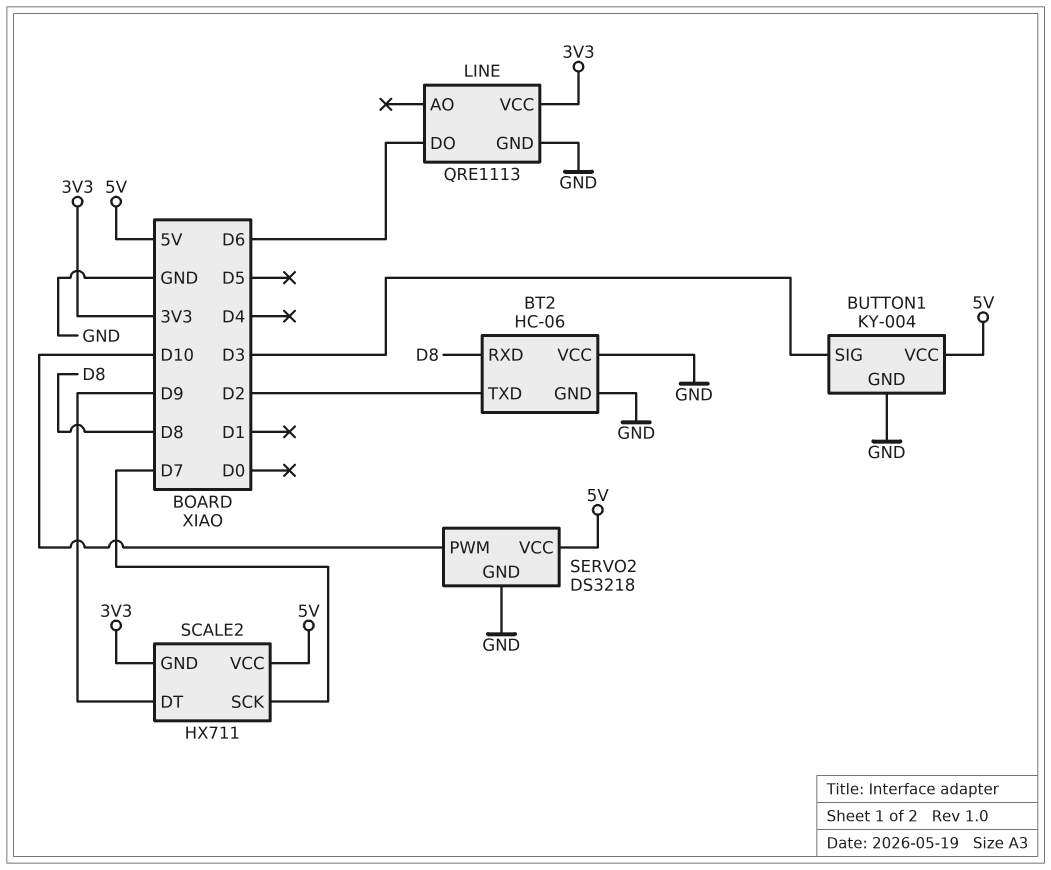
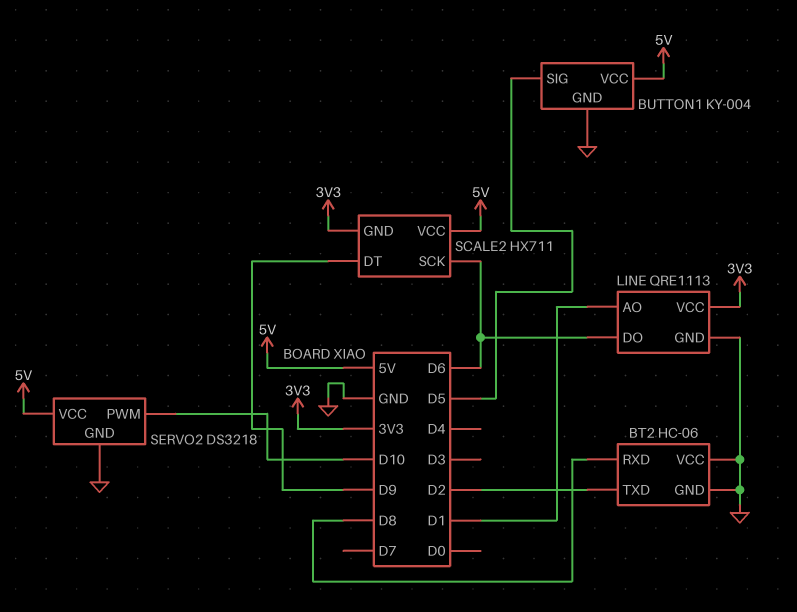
BUTTON1 pin SIG: D3 -> D5
LINE pin AO: none -> D1
SCALE2 pin SCK: D7 -> D6

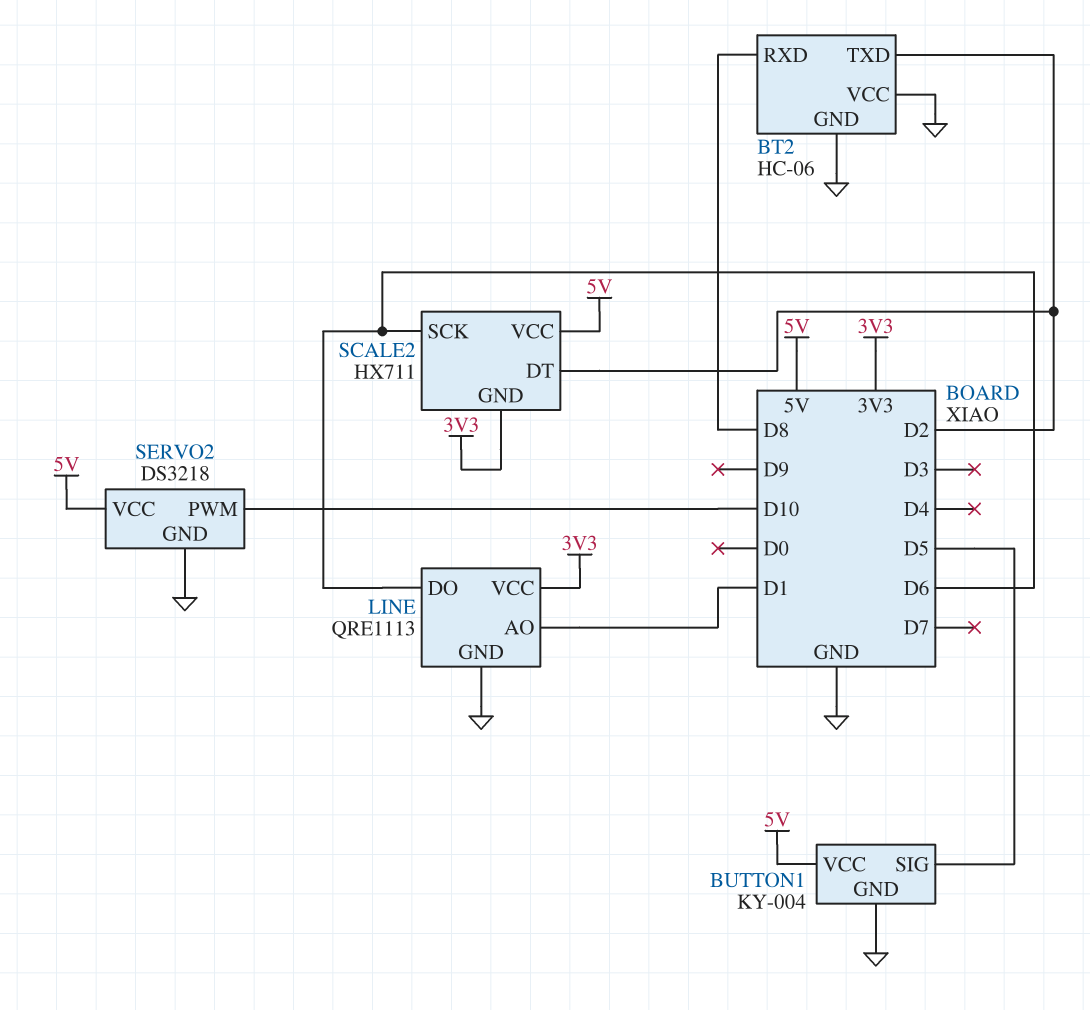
SCALE2 pin DT: D9 -> D2

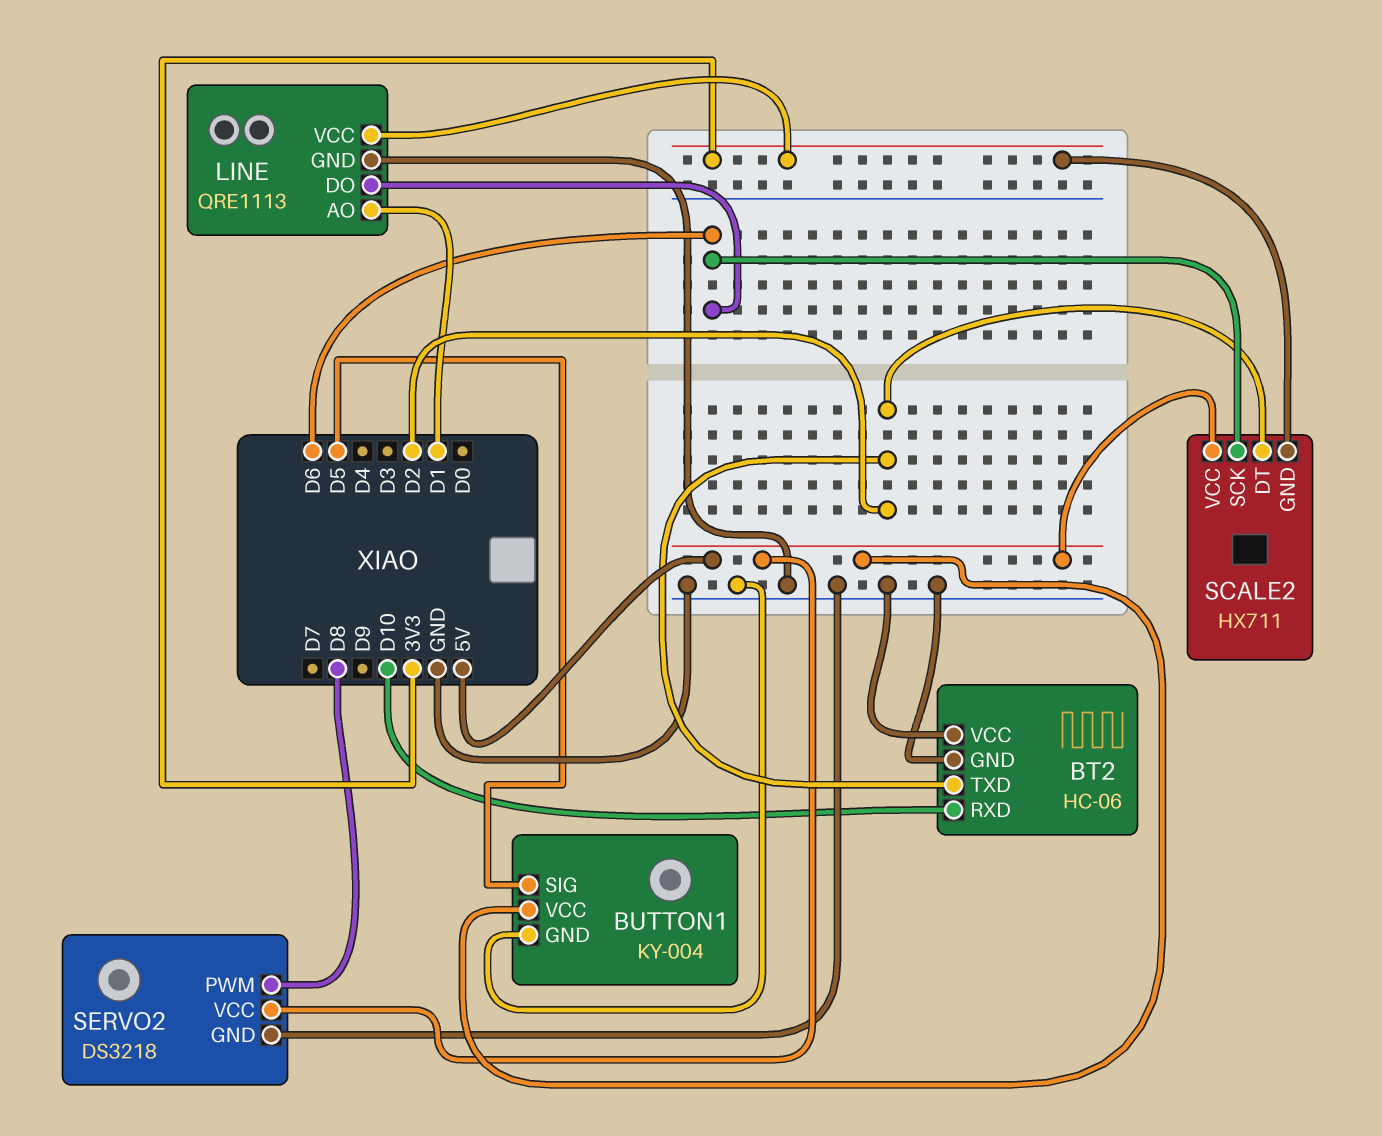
BT2 pin RXD: D8 -> D10
SERVO2 pin PWM: D10 -> D8

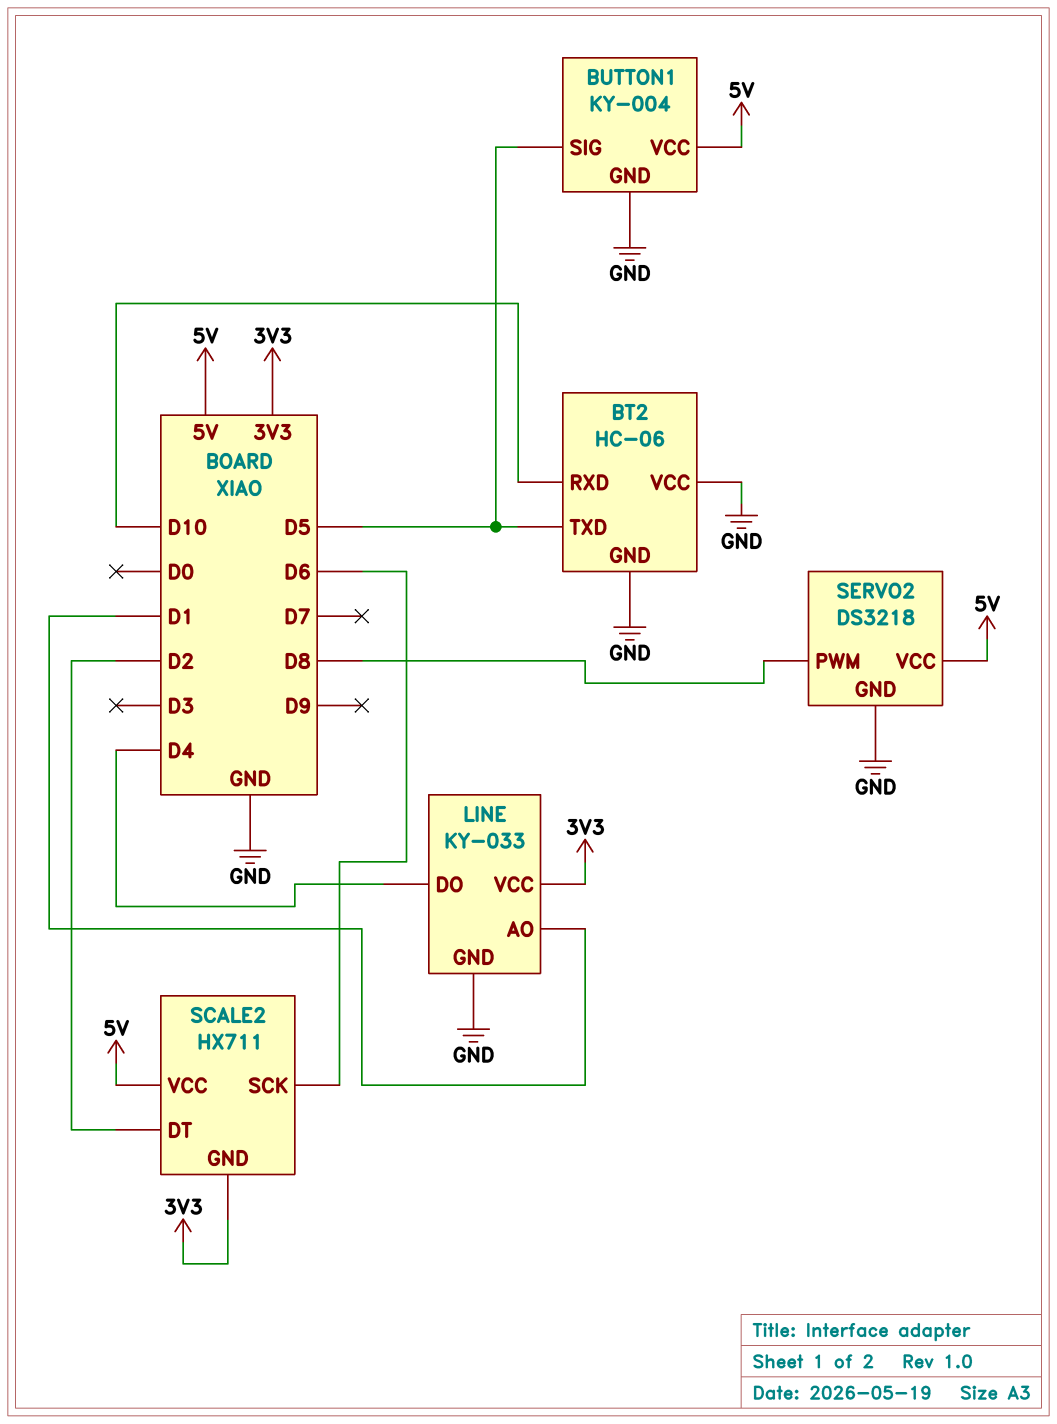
BT2 pin TXD: D2 -> D5
LINE: QRE1113 -> KY-033
LINE pin DO: D6 -> D4

